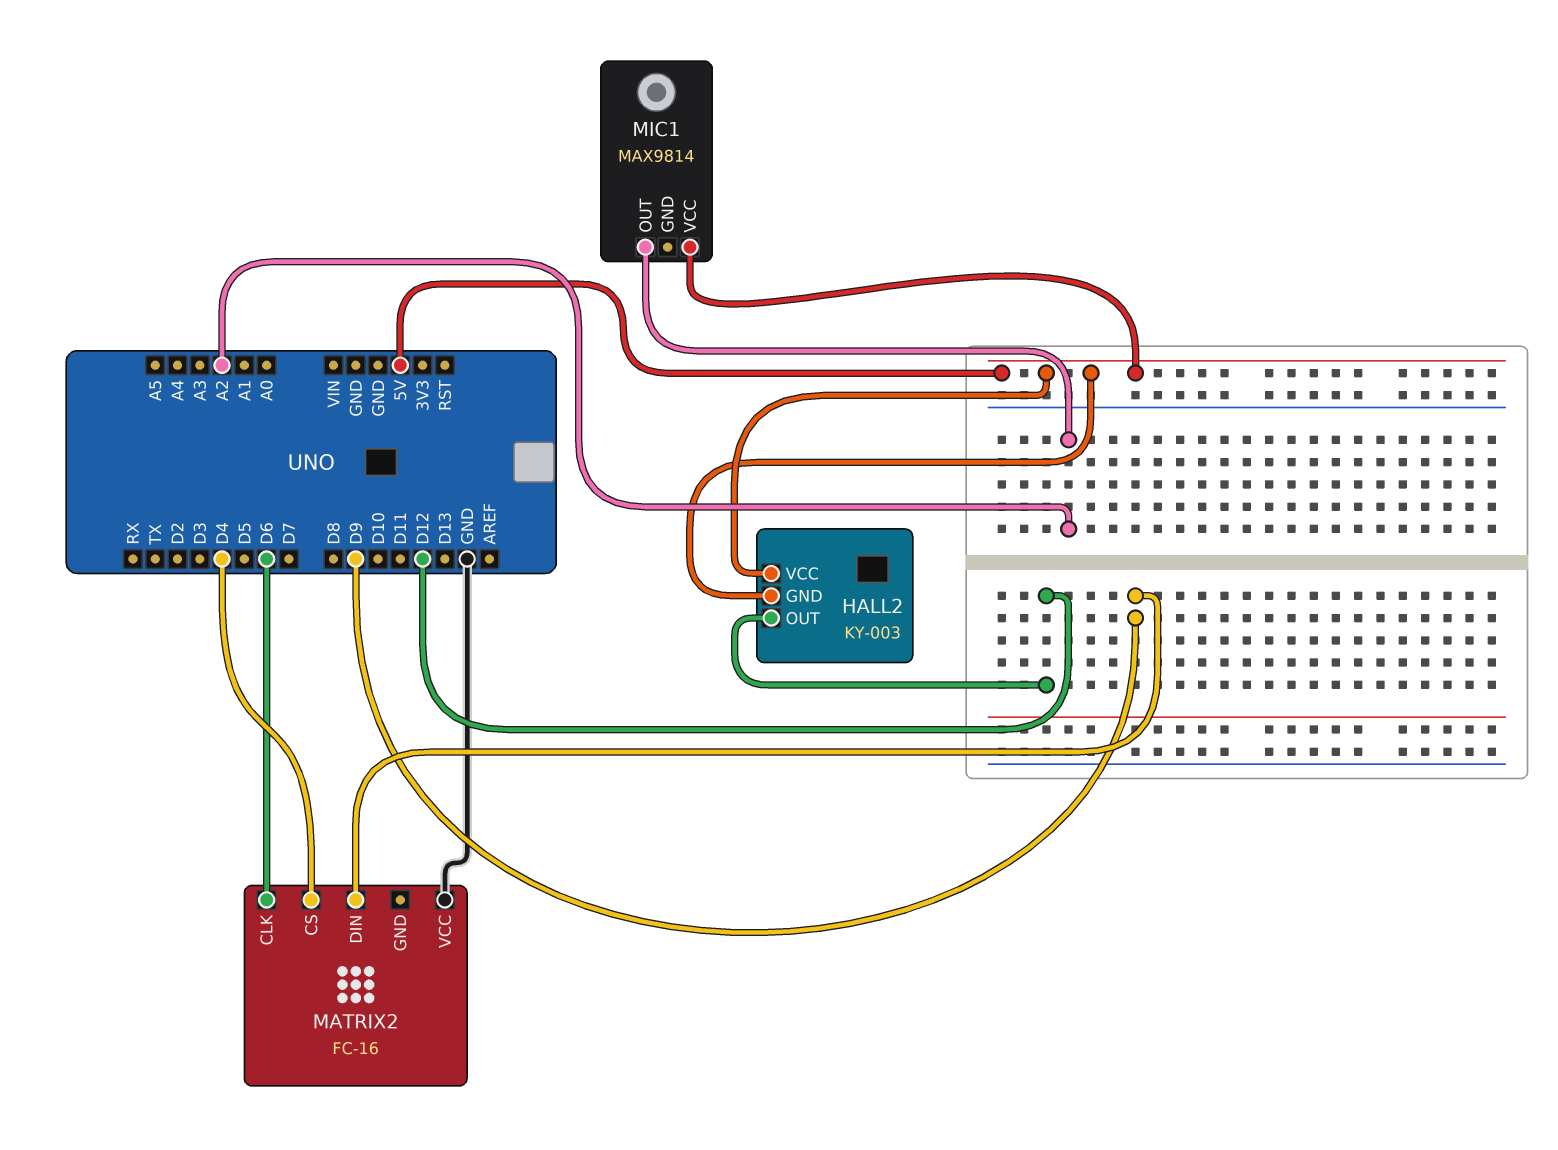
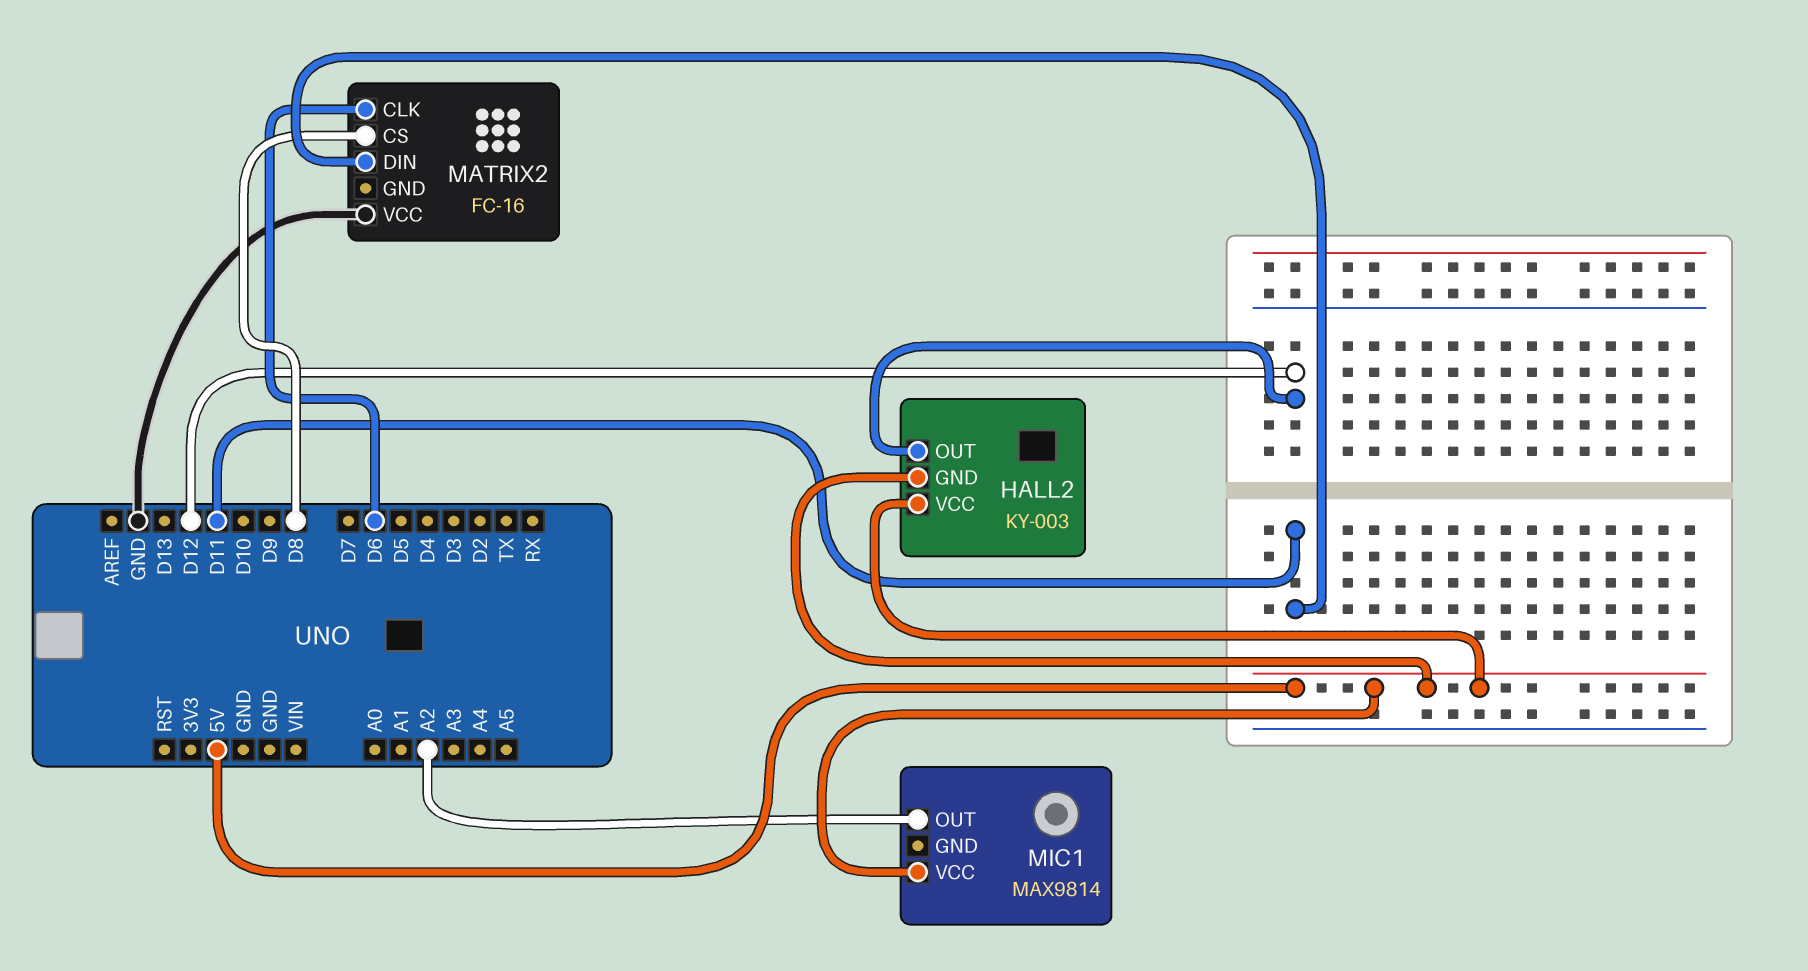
MATRIX2 pin CS: D4 -> D8
MATRIX2 pin DIN: D9 -> D11

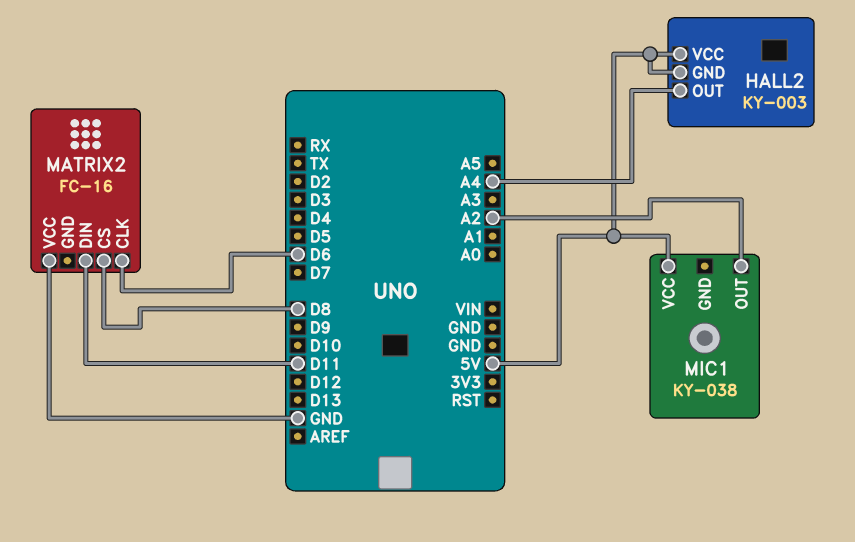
HALL2 pin OUT: D12 -> A4
MIC1: MAX9814 -> KY-038

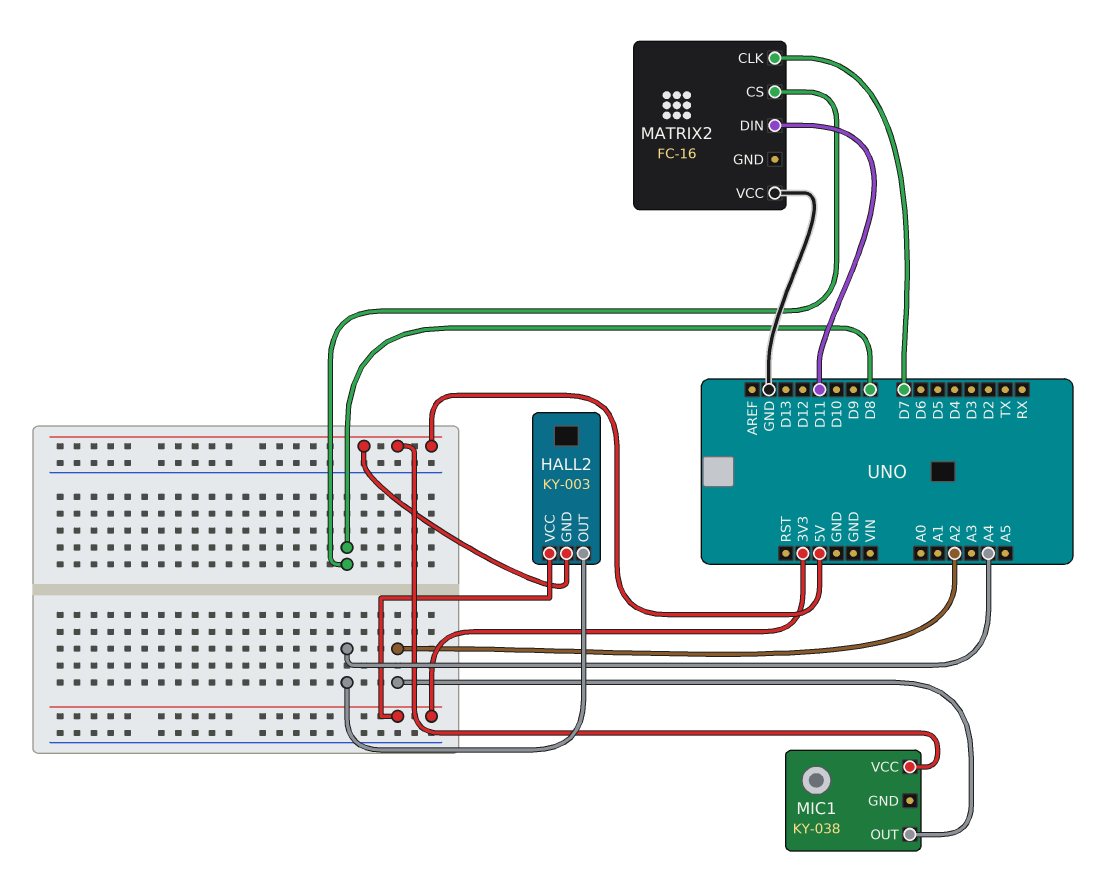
HALL2 pin VCC: 5V -> 3V3
MATRIX2 pin CLK: D6 -> D7

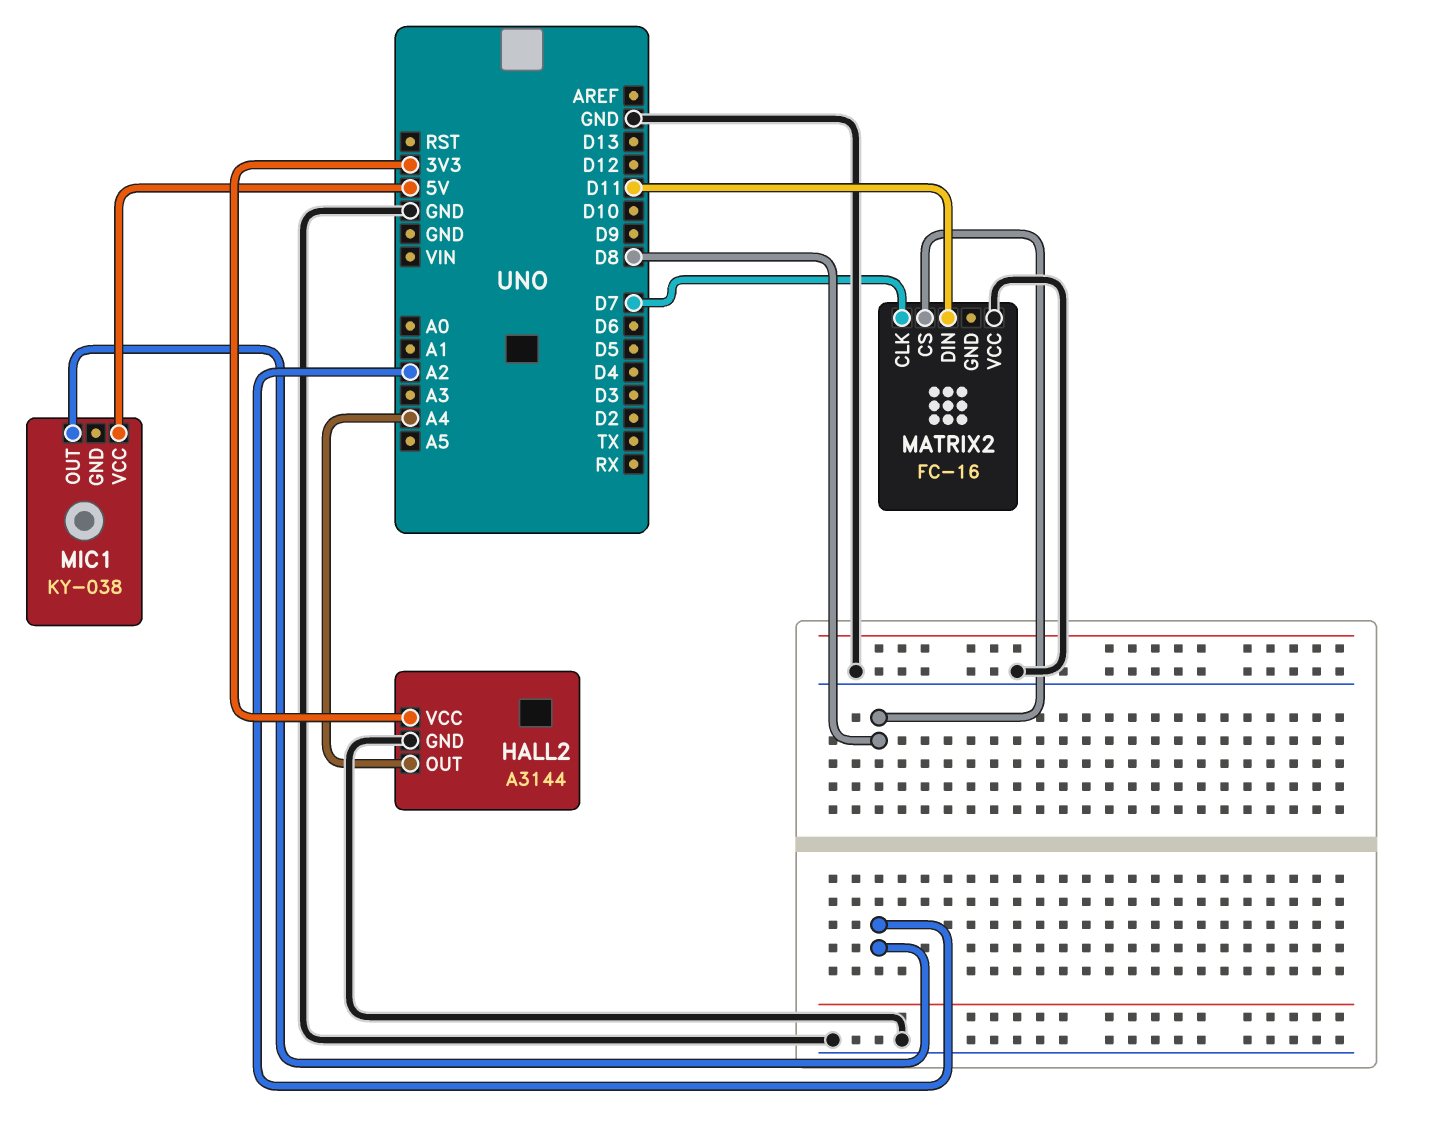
HALL2: KY-003 -> A3144
HALL2 pin GND: 5V -> GND

